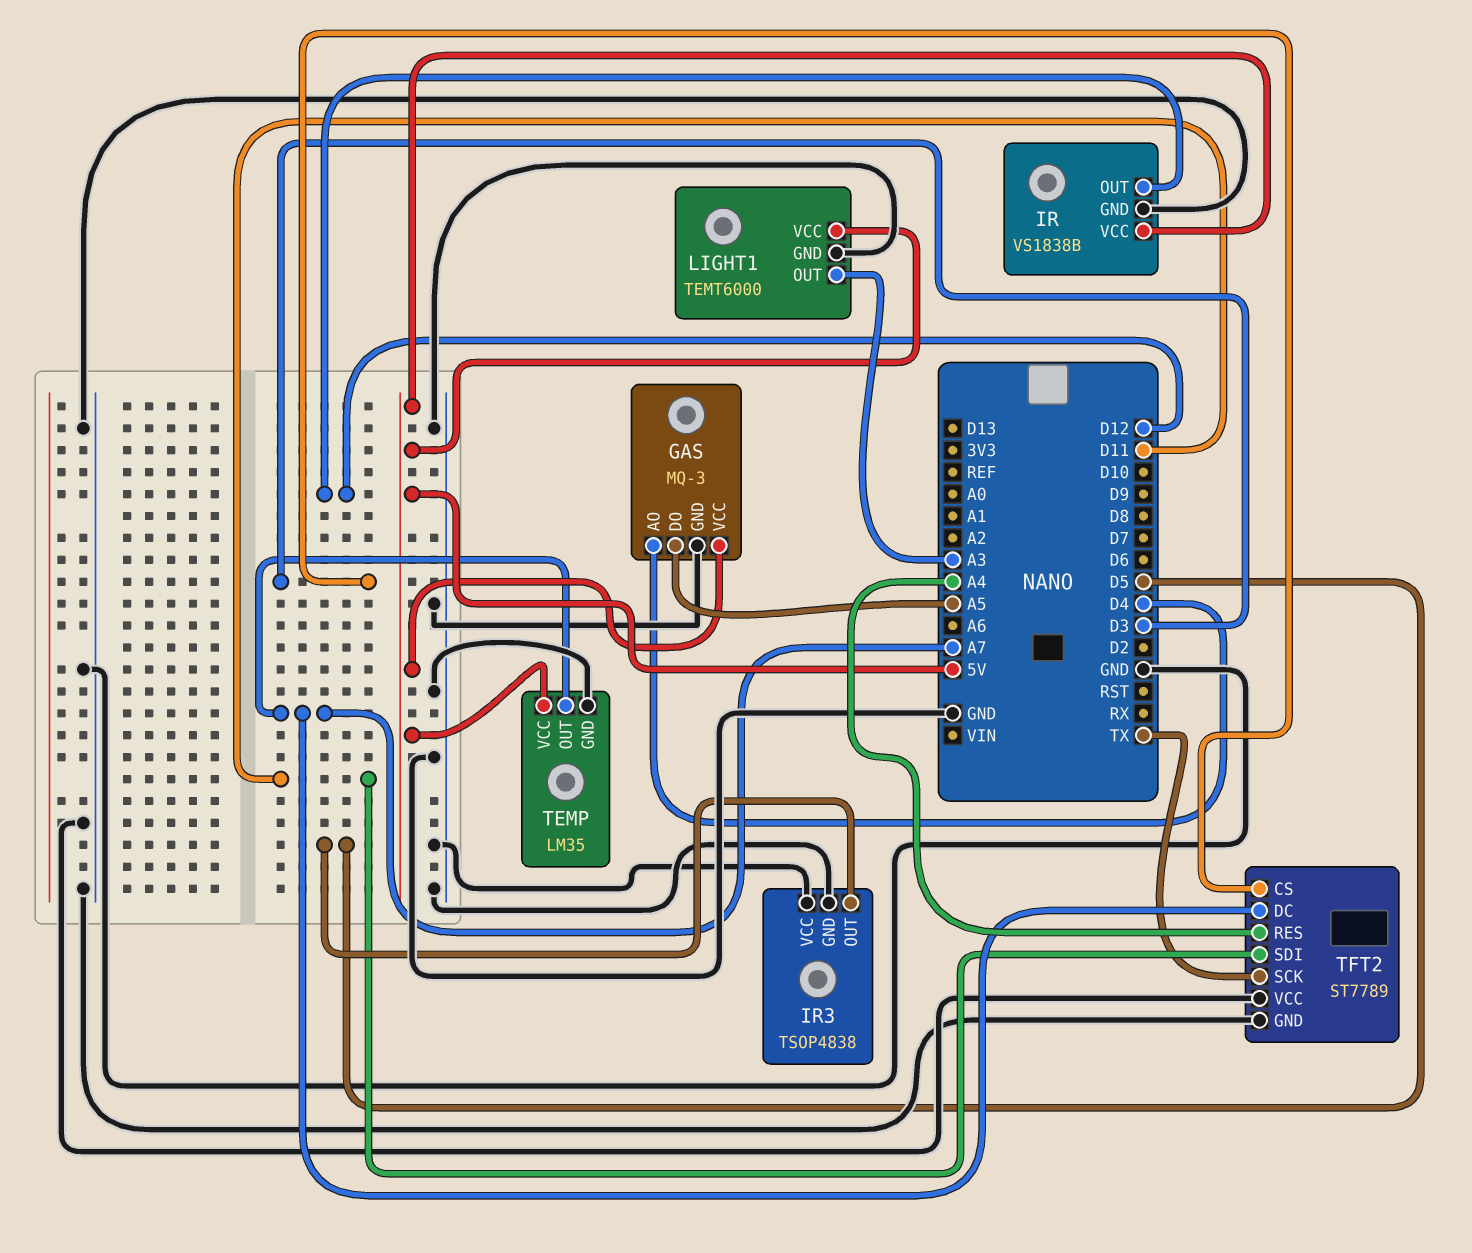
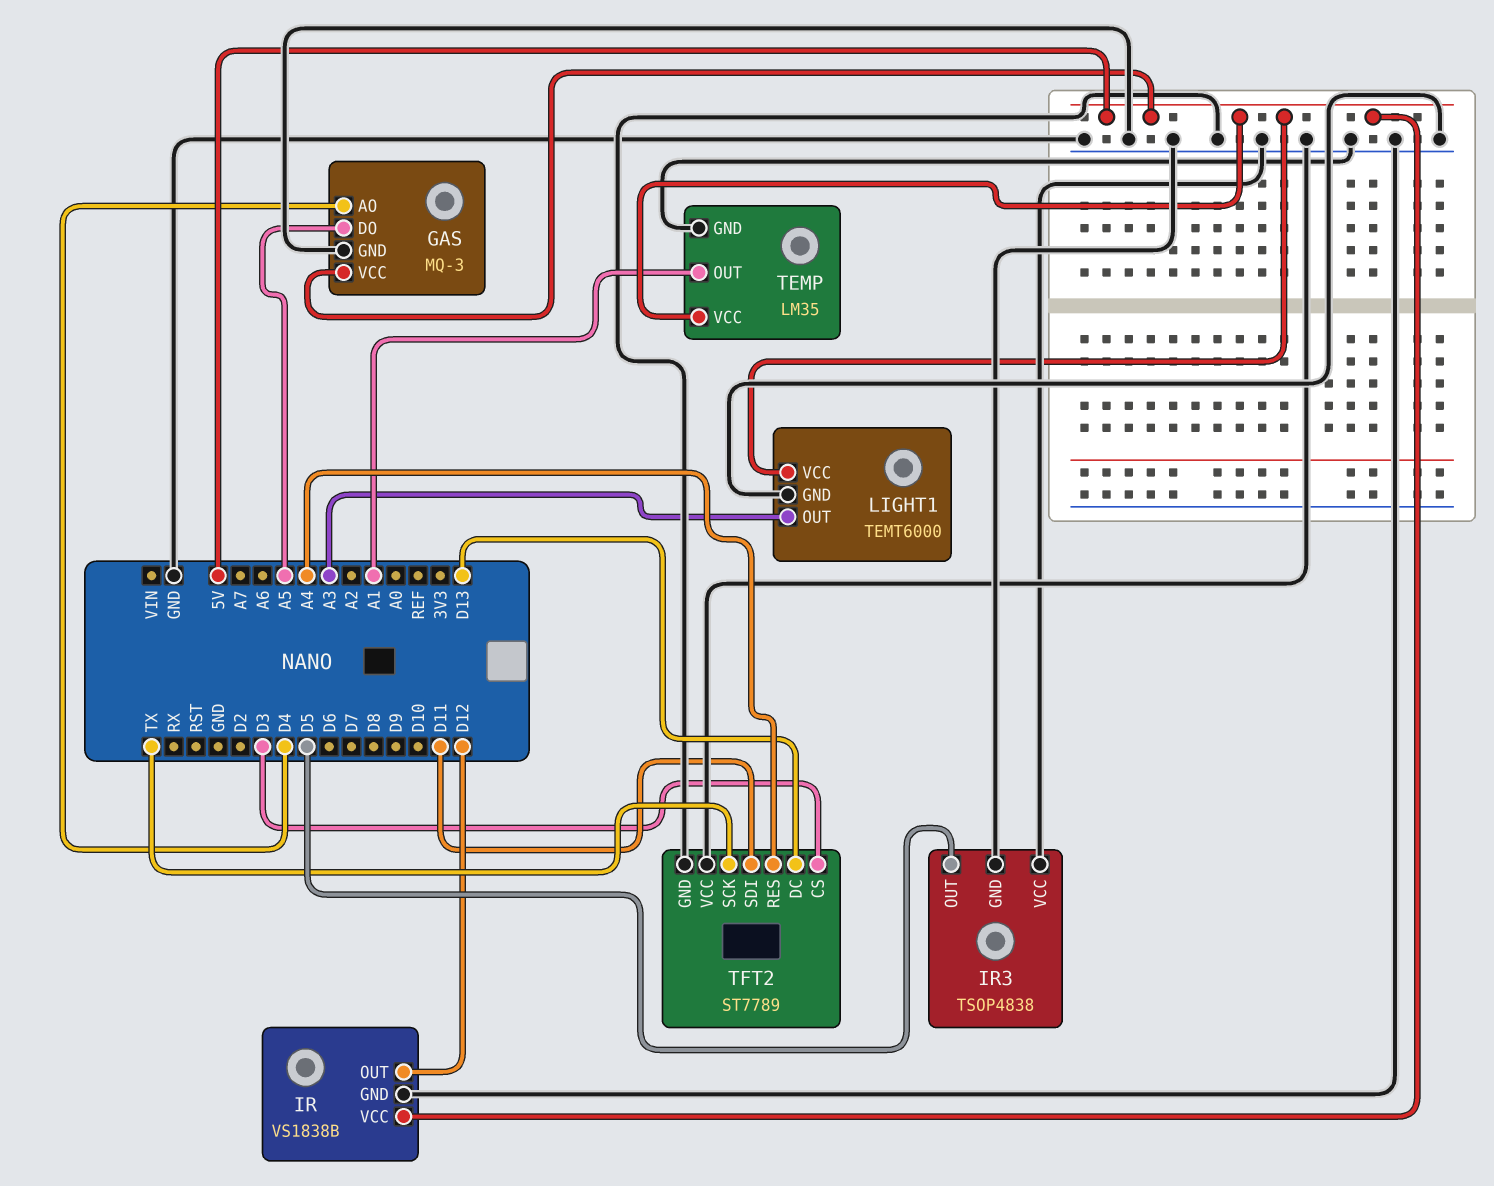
TEMP pin OUT: A7 -> A1
TFT2 pin DC: A7 -> D13

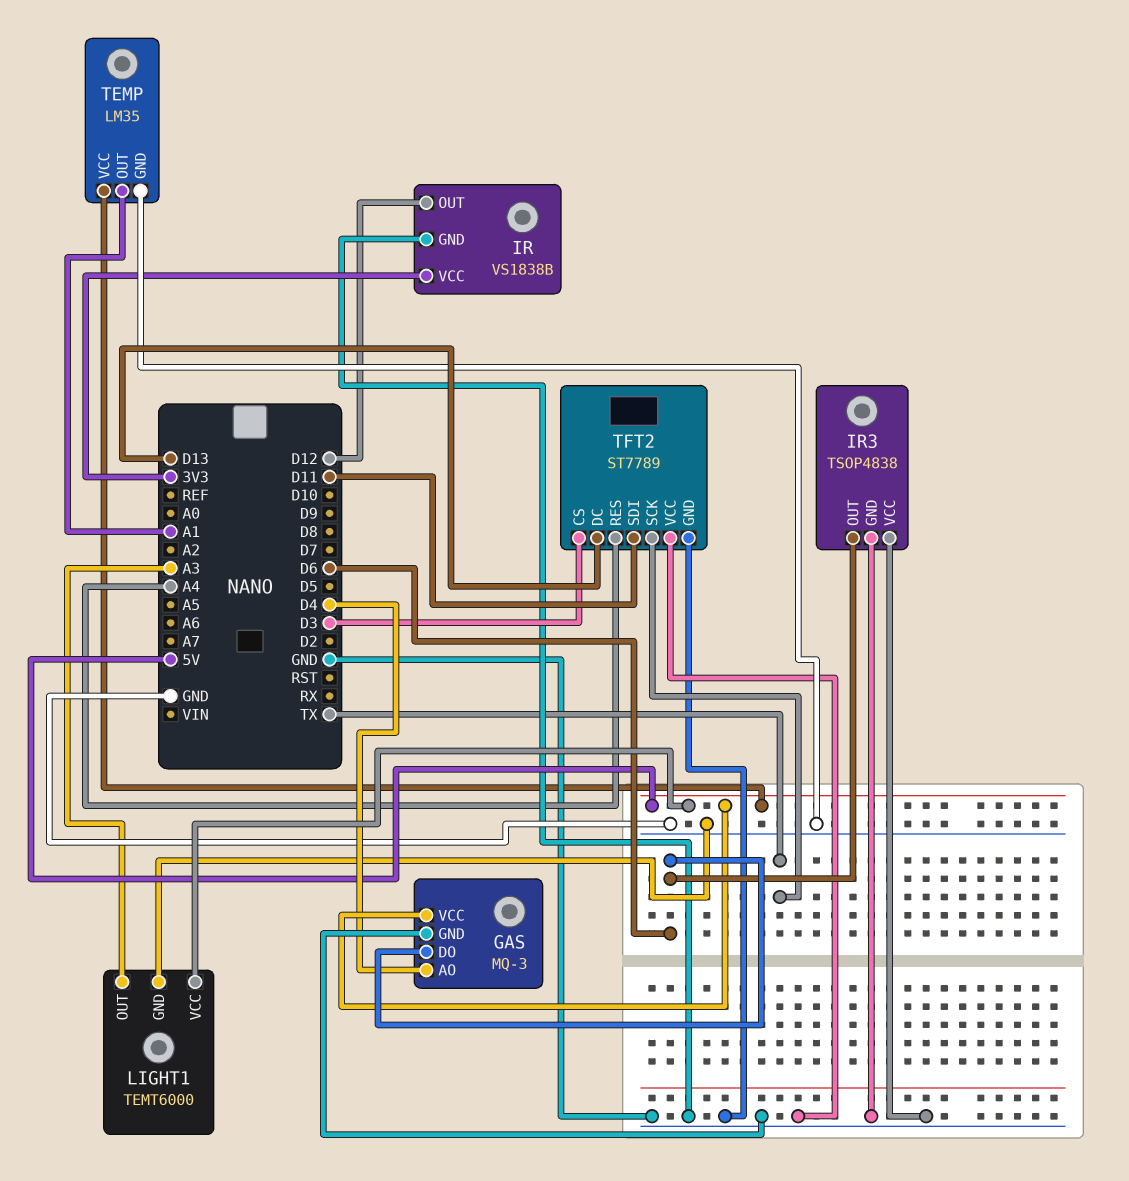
GAS pin DO: A5 -> D6
IR pin VCC: 5V -> 3V3
IR3 pin OUT: D5 -> D6

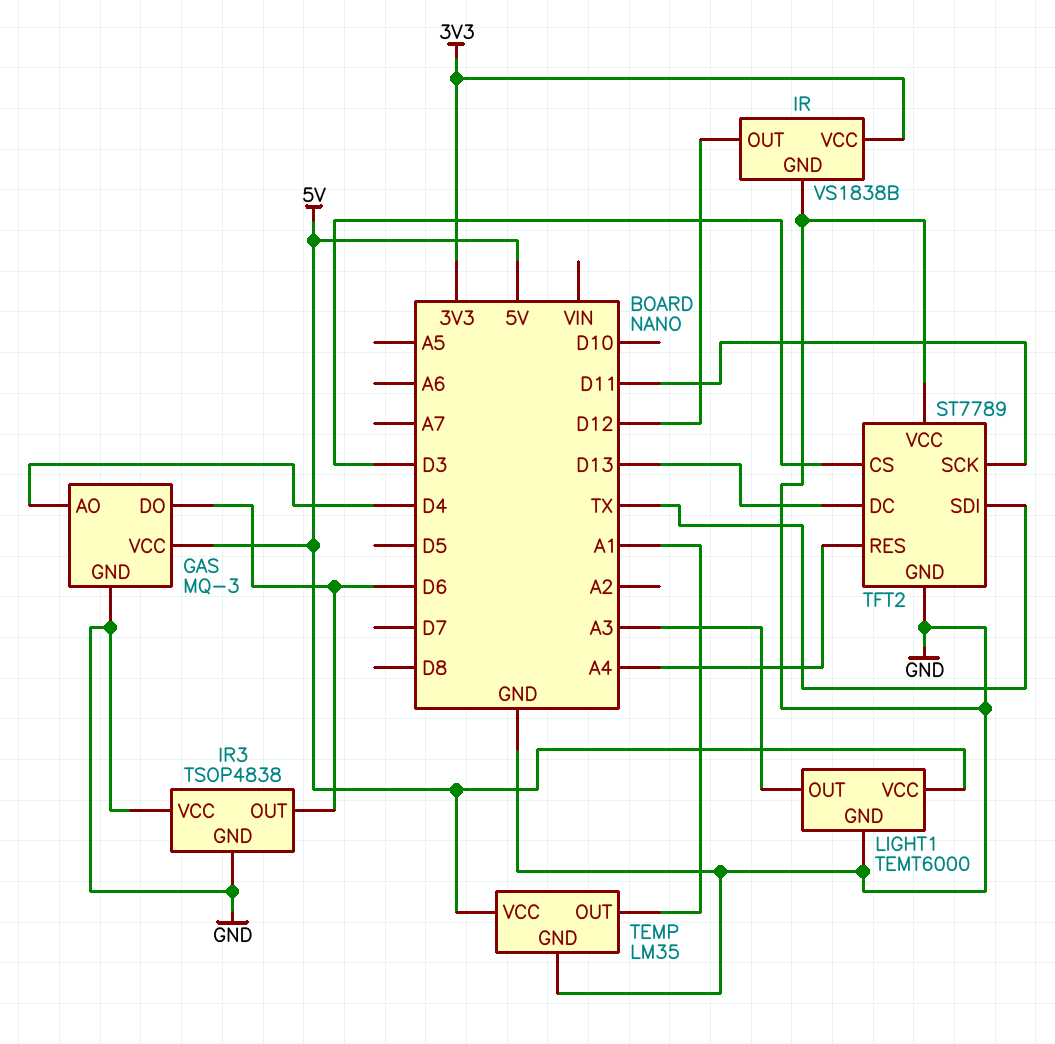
TFT2 pin SCK: TX -> D11
TFT2 pin SDI: D11 -> TX

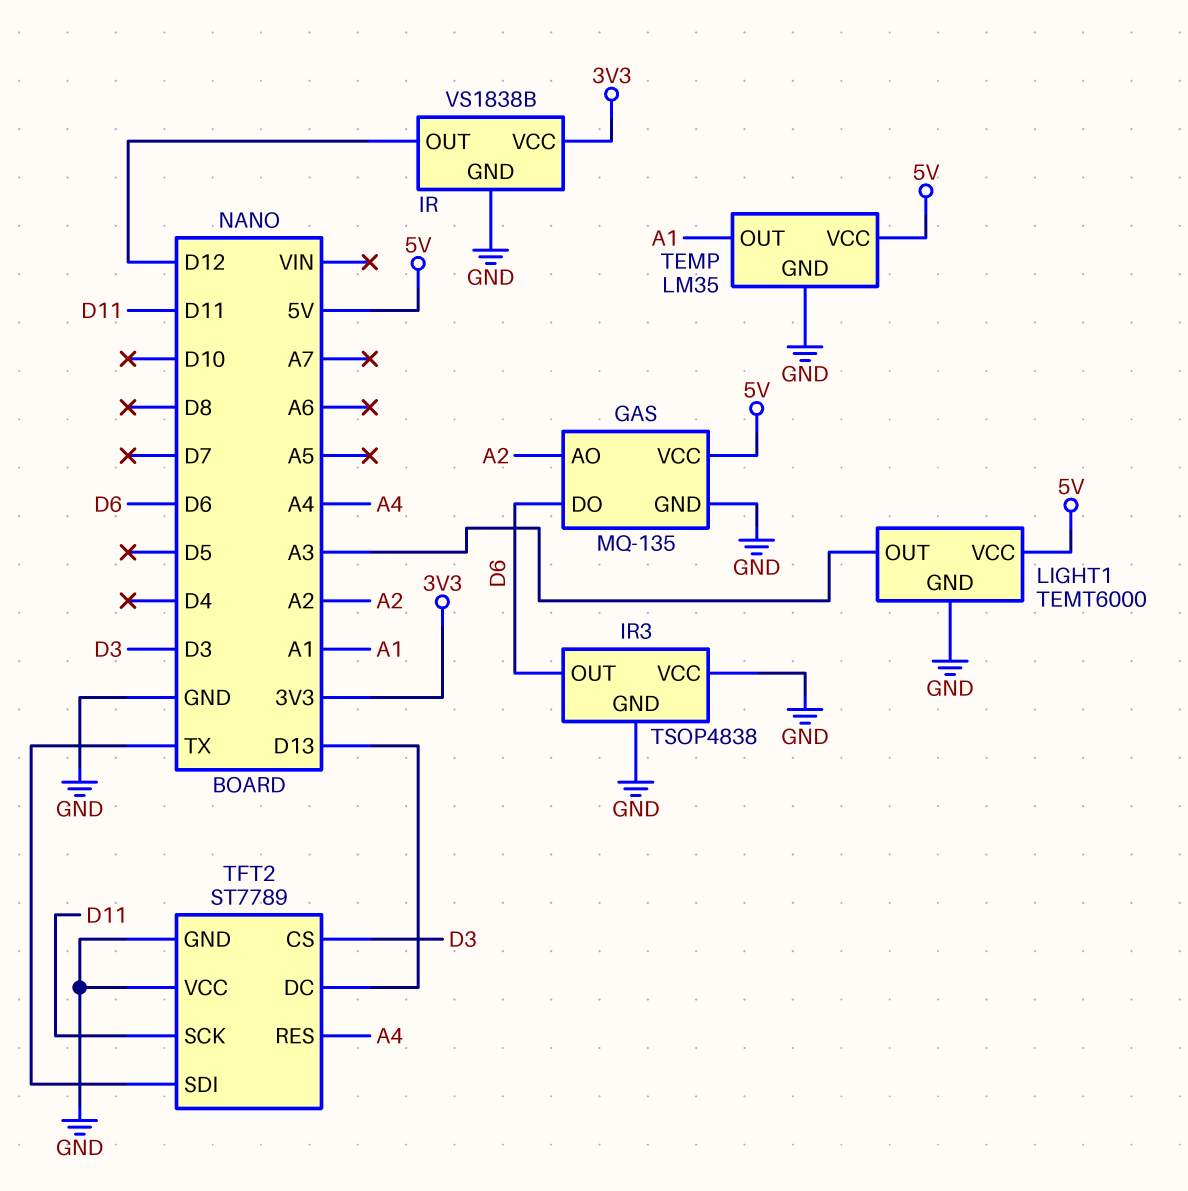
GAS: MQ-3 -> MQ-135
GAS pin AO: D4 -> A2

